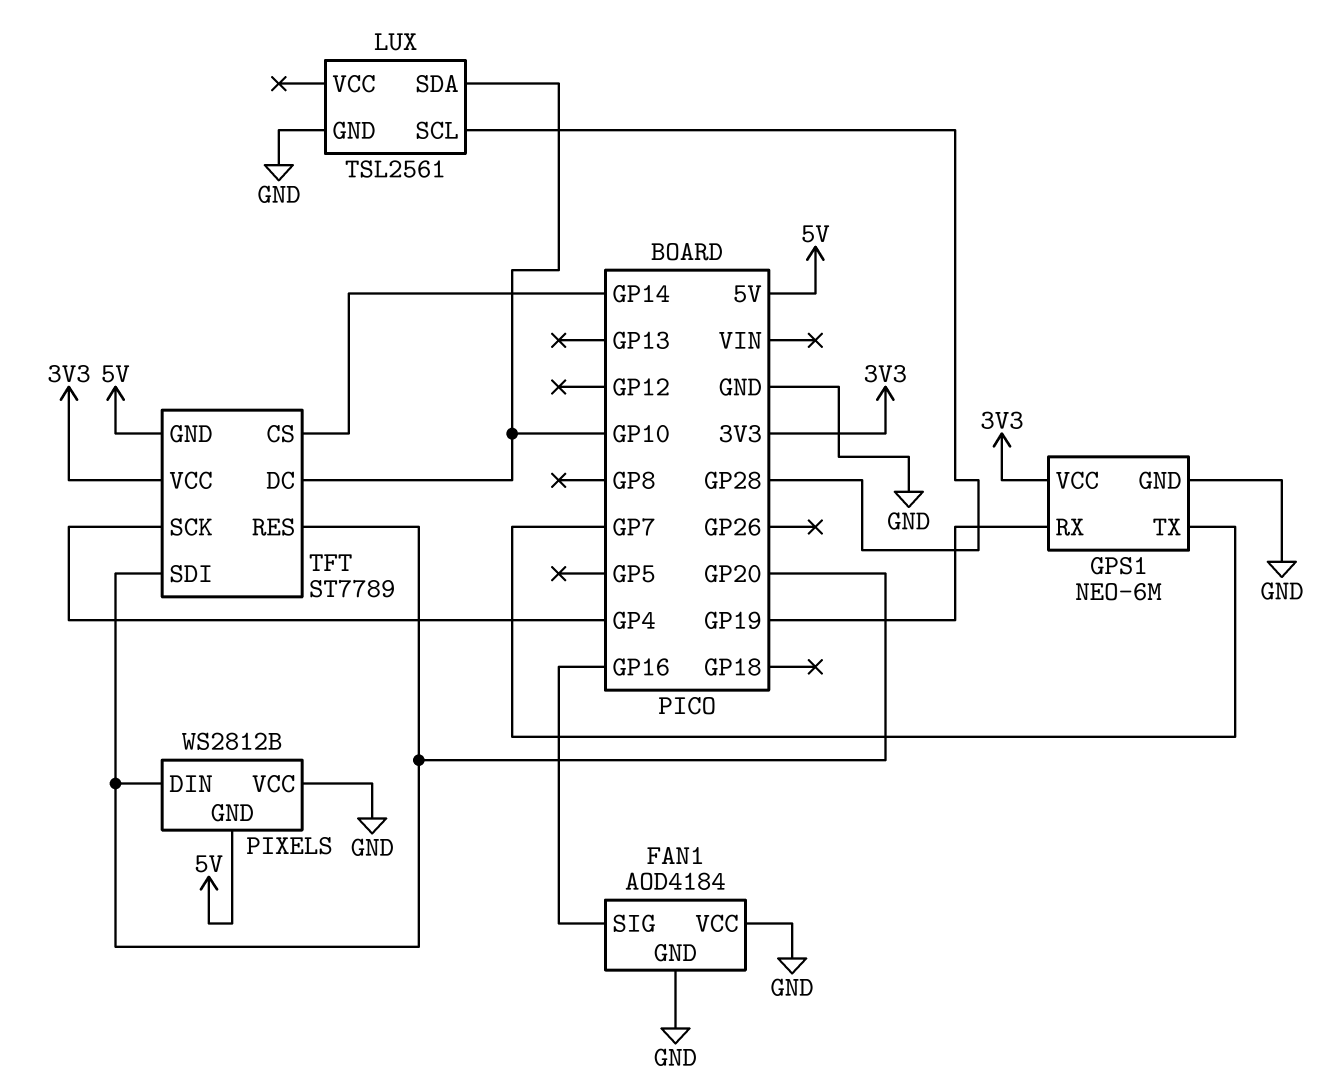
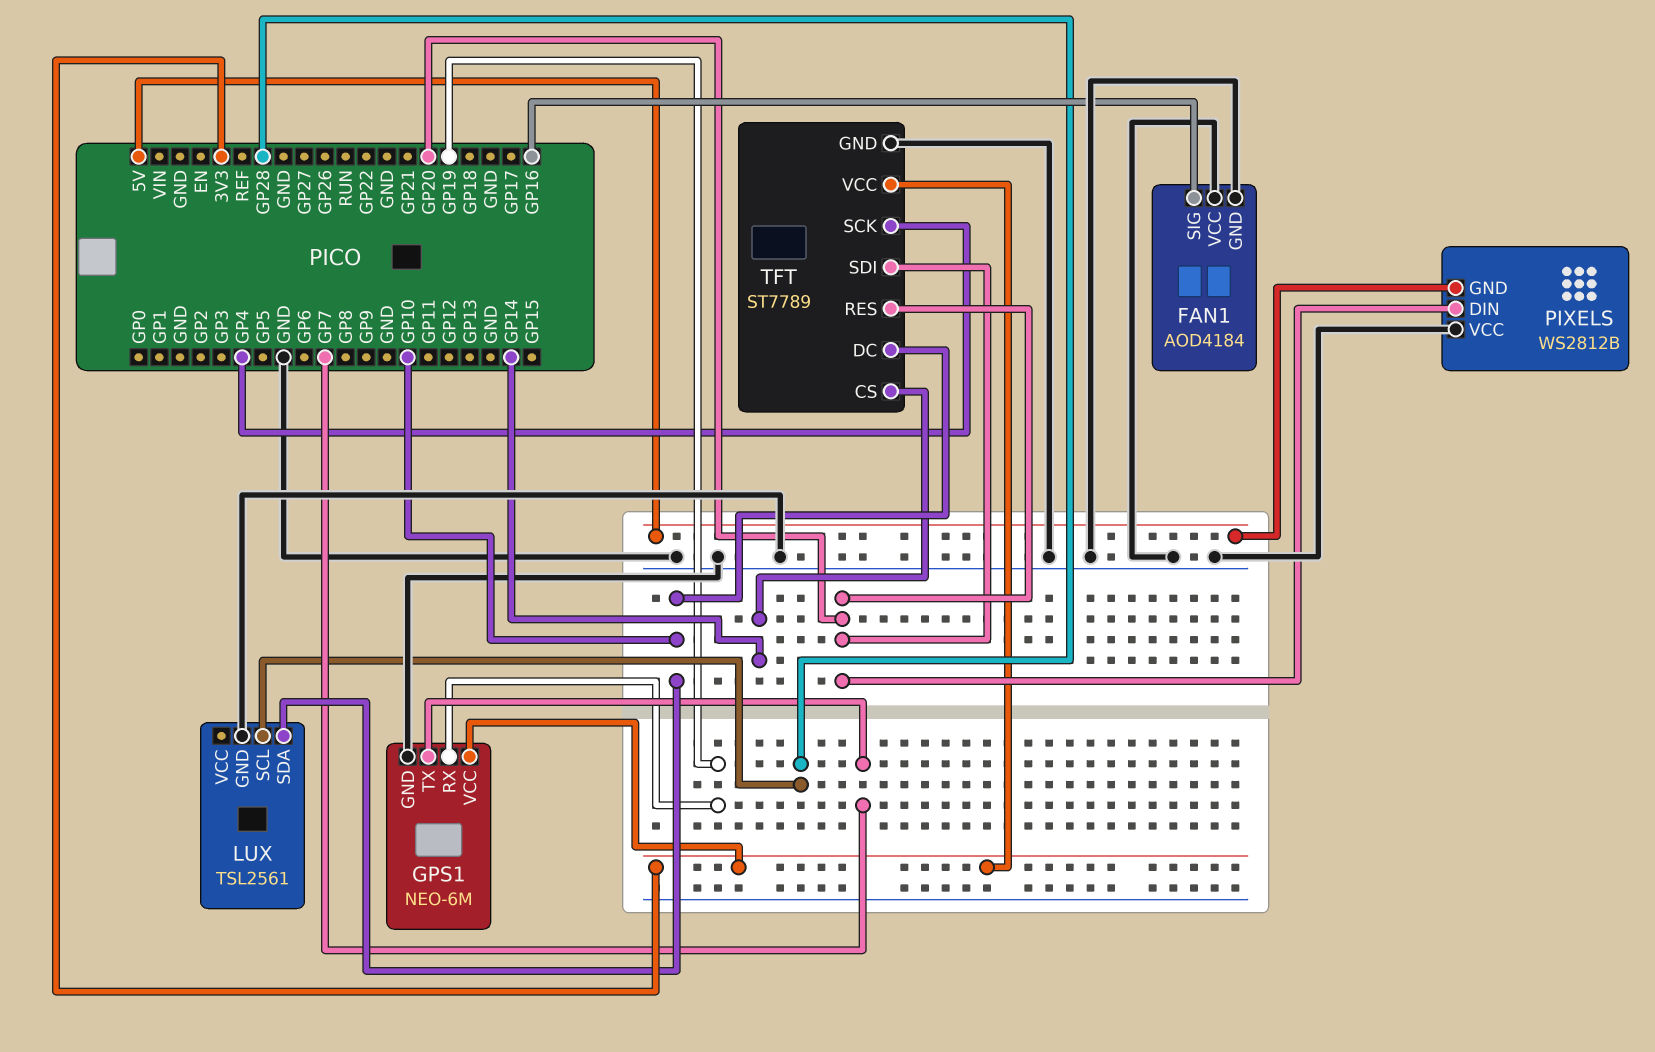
TFT pin GND: 5V -> GND

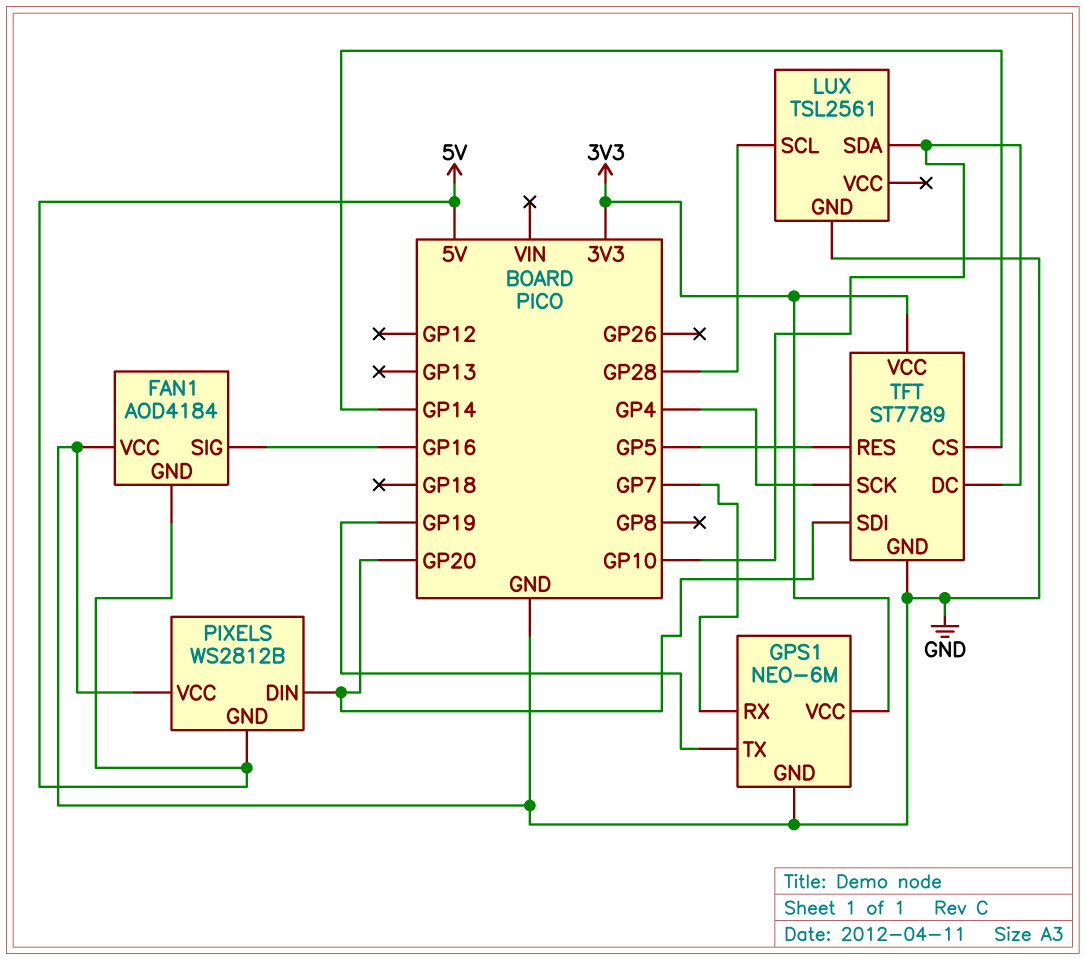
FAN1 pin GND: GND -> 5V
GPS1 pin RX: GP19 -> GP7
GPS1 pin TX: GP7 -> GP19
TFT pin RES: GP20 -> GP5

